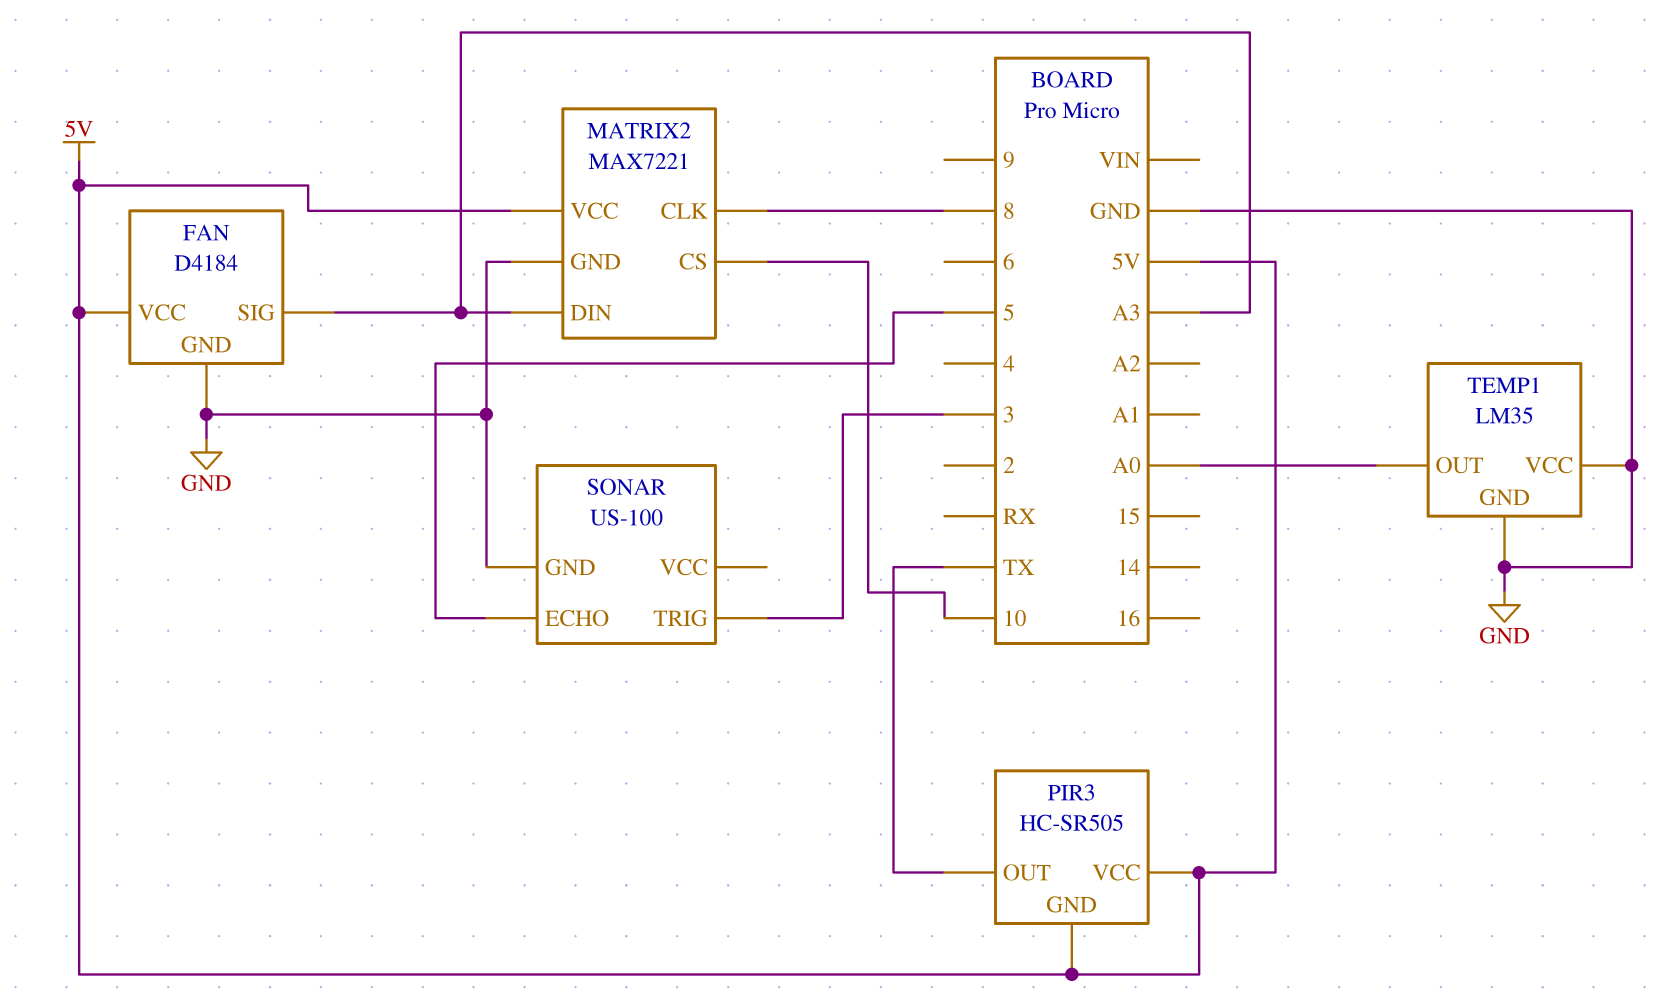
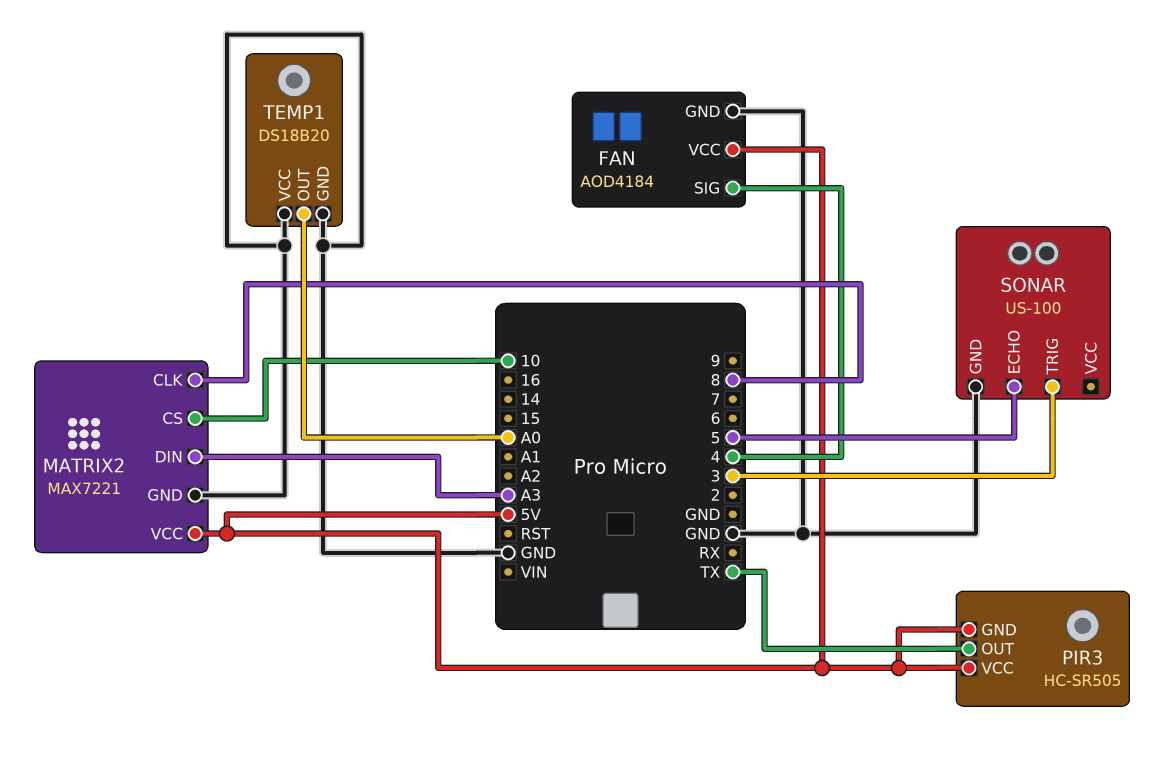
FAN: D4184 -> AOD4184
FAN pin SIG: A3 -> 4
TEMP1: LM35 -> DS18B20

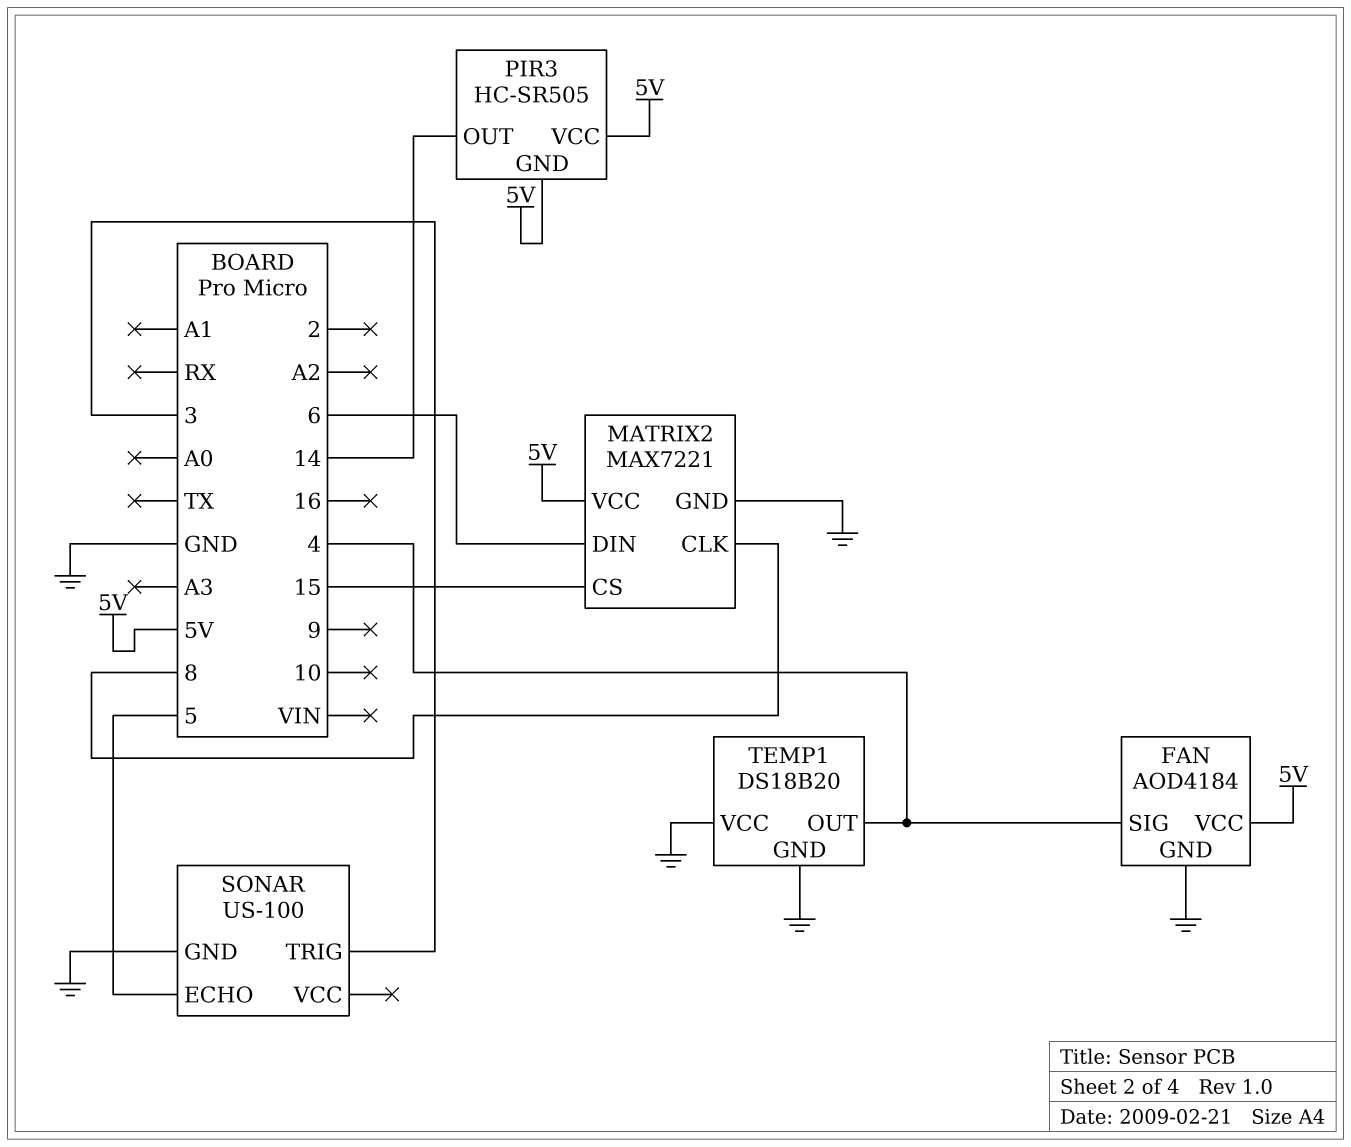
MATRIX2 pin CS: 10 -> 15
MATRIX2 pin DIN: A3 -> 6
PIR3 pin OUT: TX -> 14
TEMP1 pin OUT: A0 -> 4

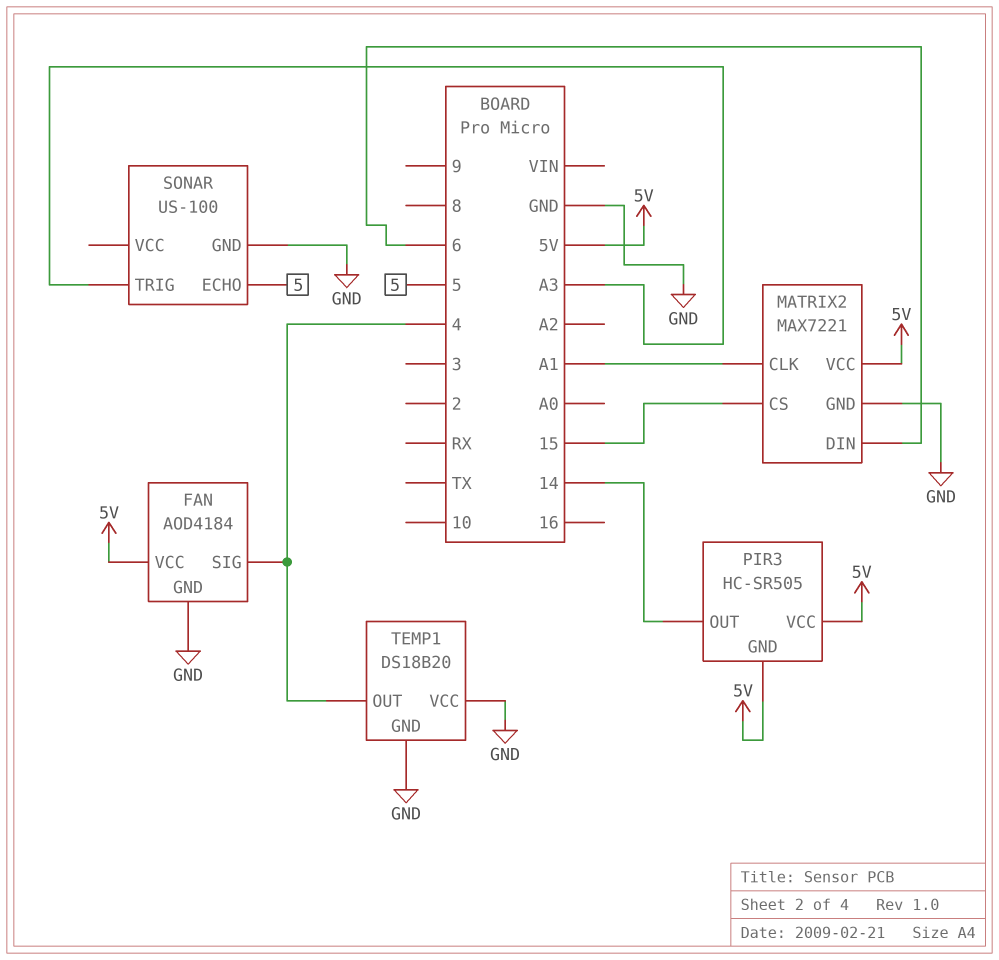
MATRIX2 pin CLK: 8 -> A1
SONAR pin TRIG: 3 -> A3

